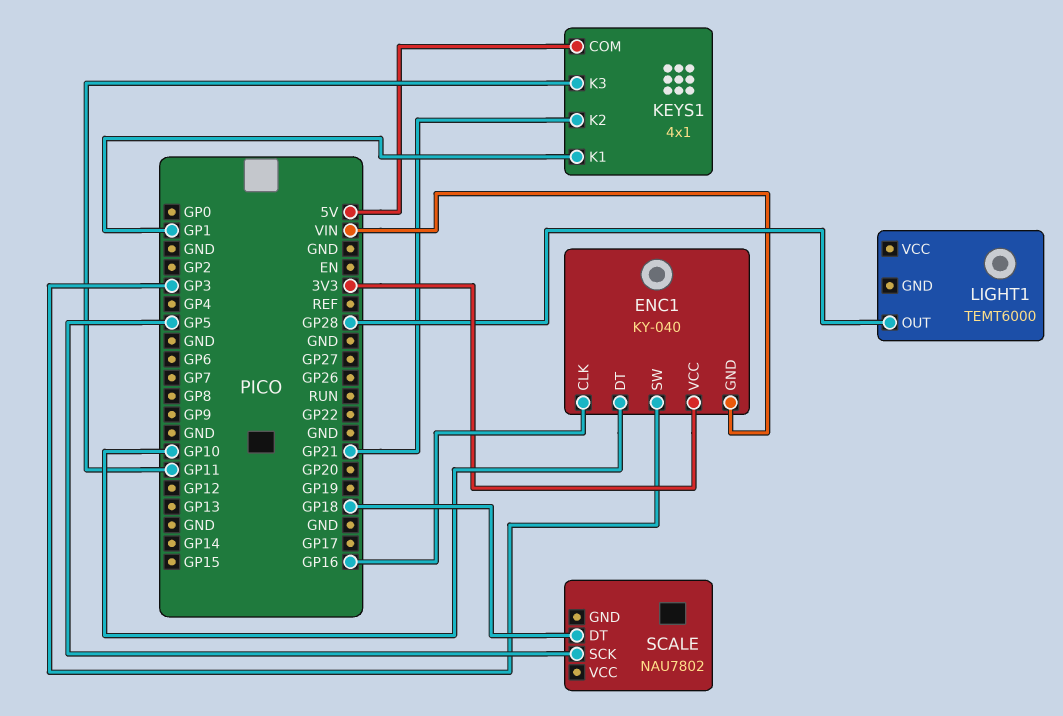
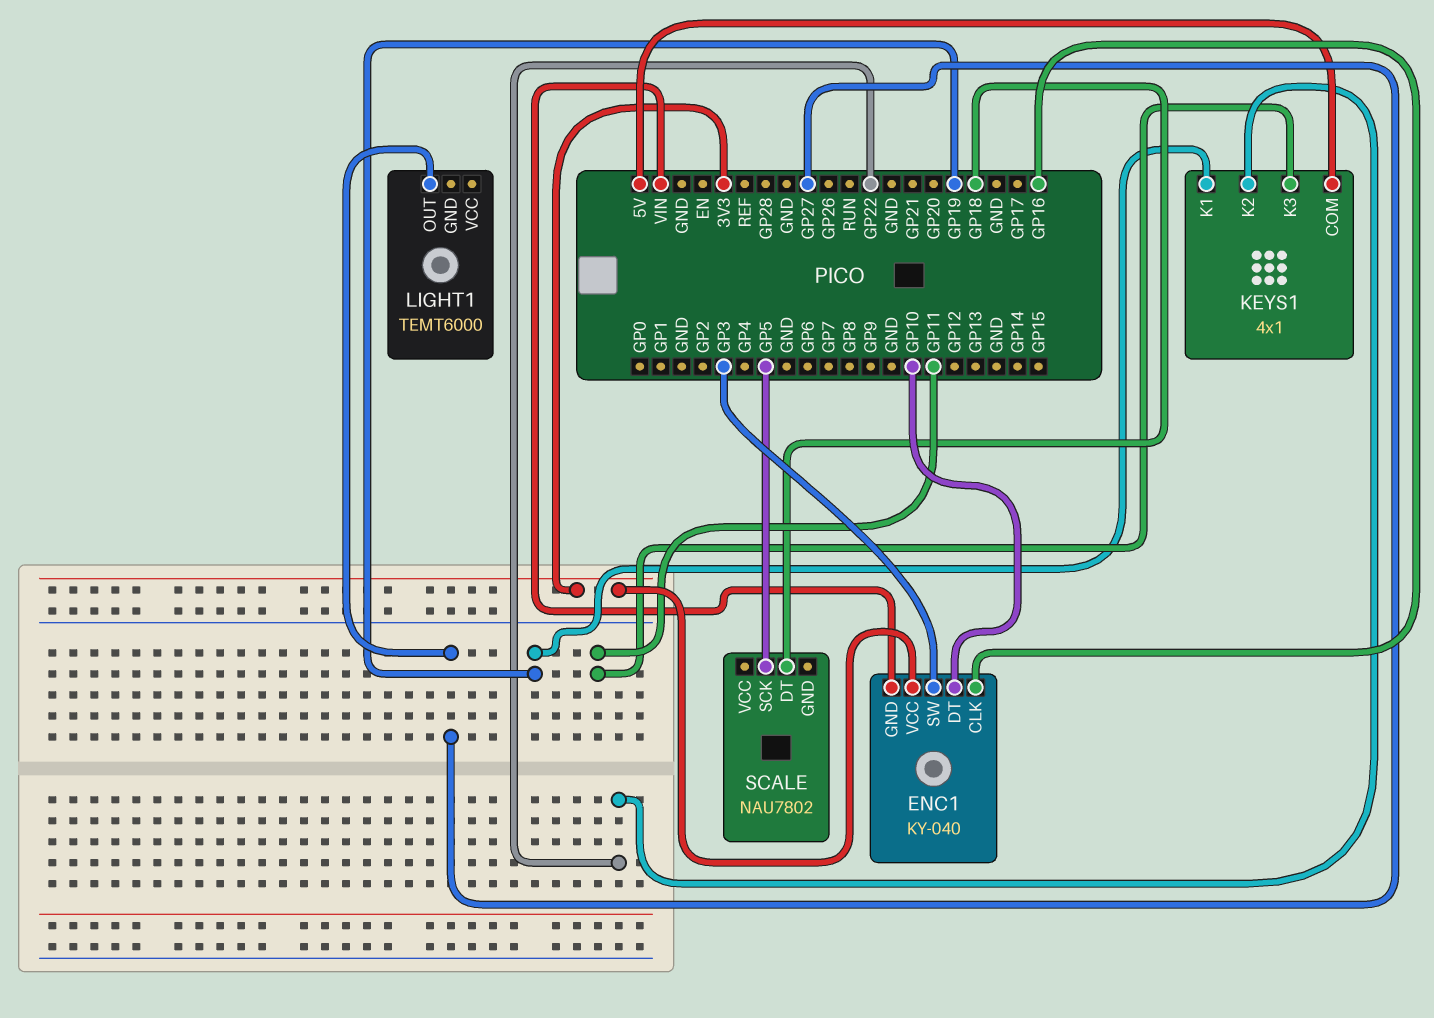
KEYS1 pin K1: GP1 -> GP19
KEYS1 pin K2: GP21 -> GP22
LIGHT1 pin OUT: GP28 -> GP27

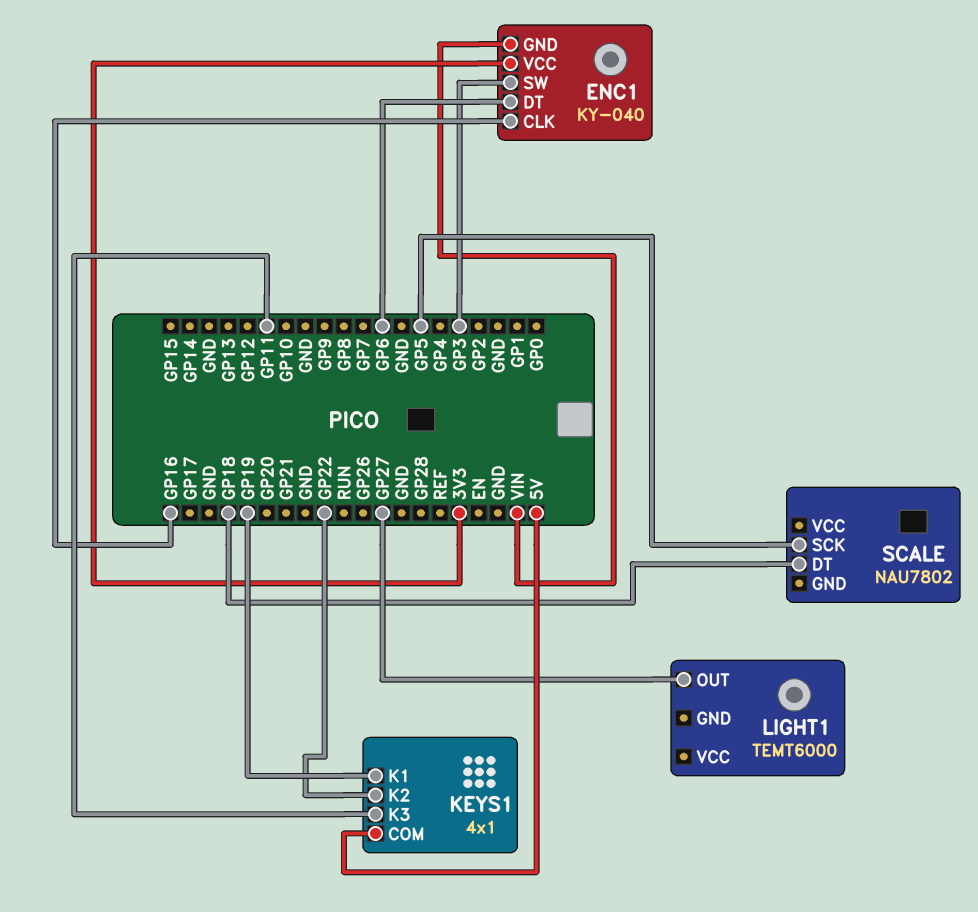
ENC1 pin DT: GP10 -> GP6

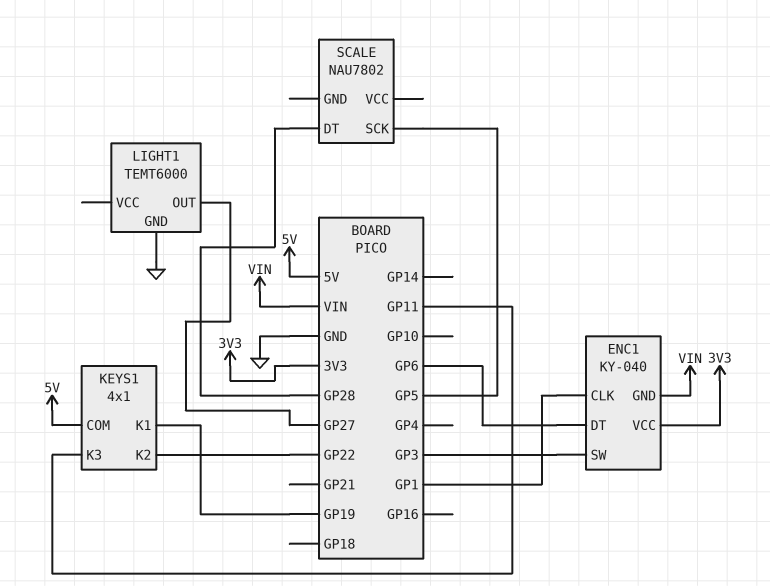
ENC1 pin CLK: GP16 -> GP1
LIGHT1 pin GND: none -> GND
SCALE pin DT: GP18 -> GP28

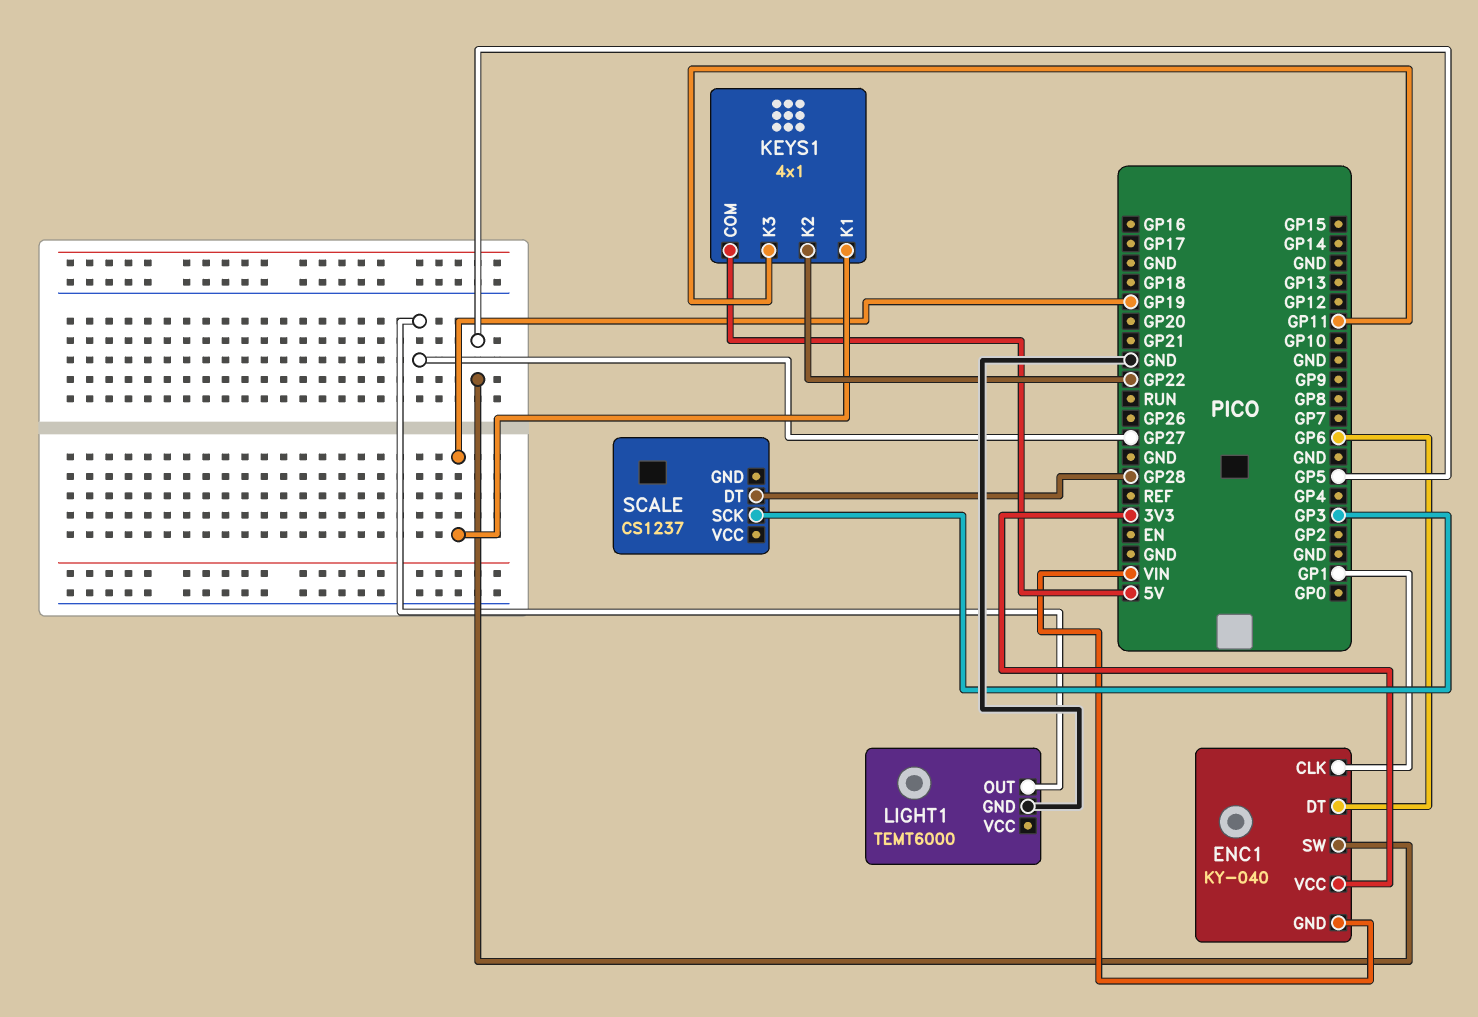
ENC1 pin SW: GP3 -> GP5
SCALE: NAU7802 -> CS1237
SCALE pin SCK: GP5 -> GP3

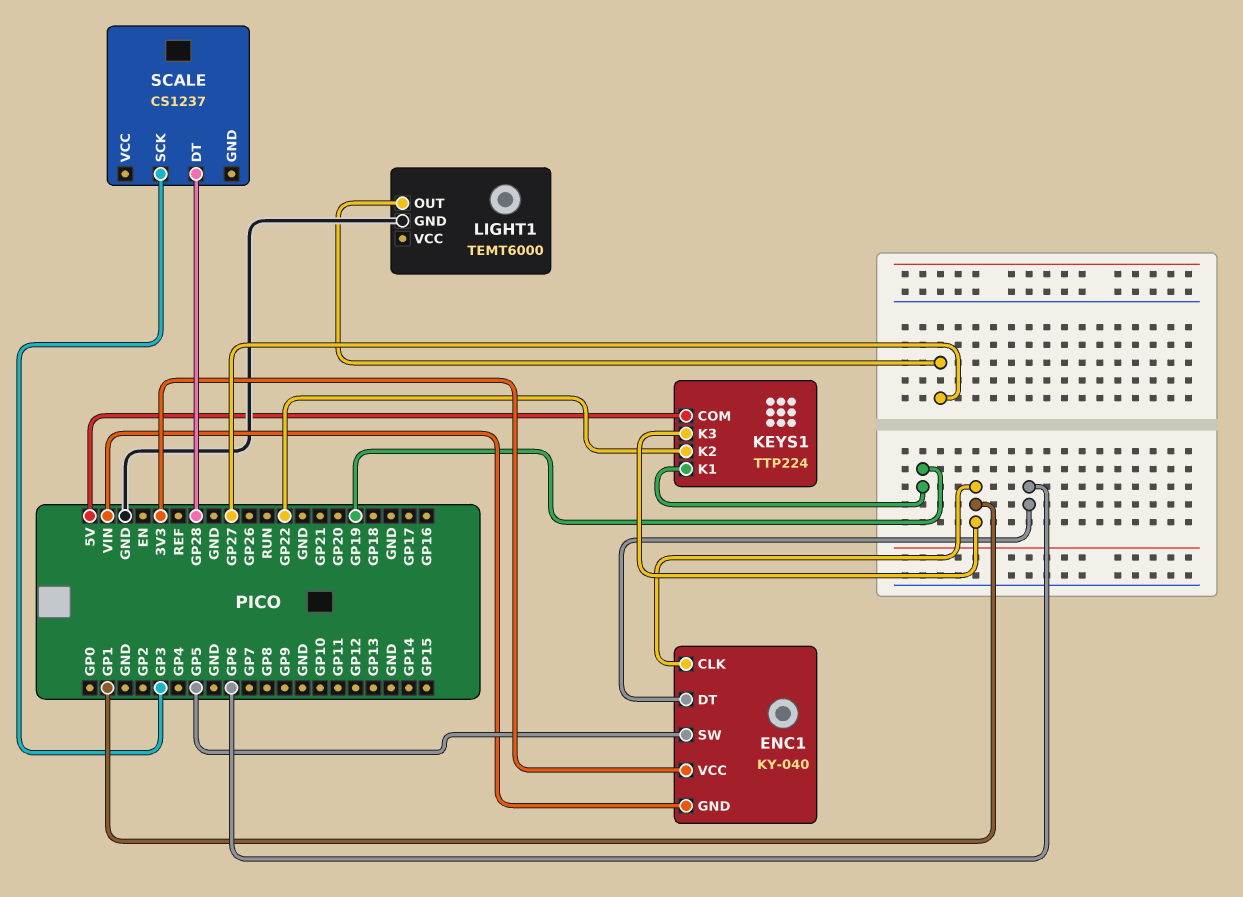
KEYS1: 4x1 -> TTP224
KEYS1 pin K3: GP11 -> GP1

